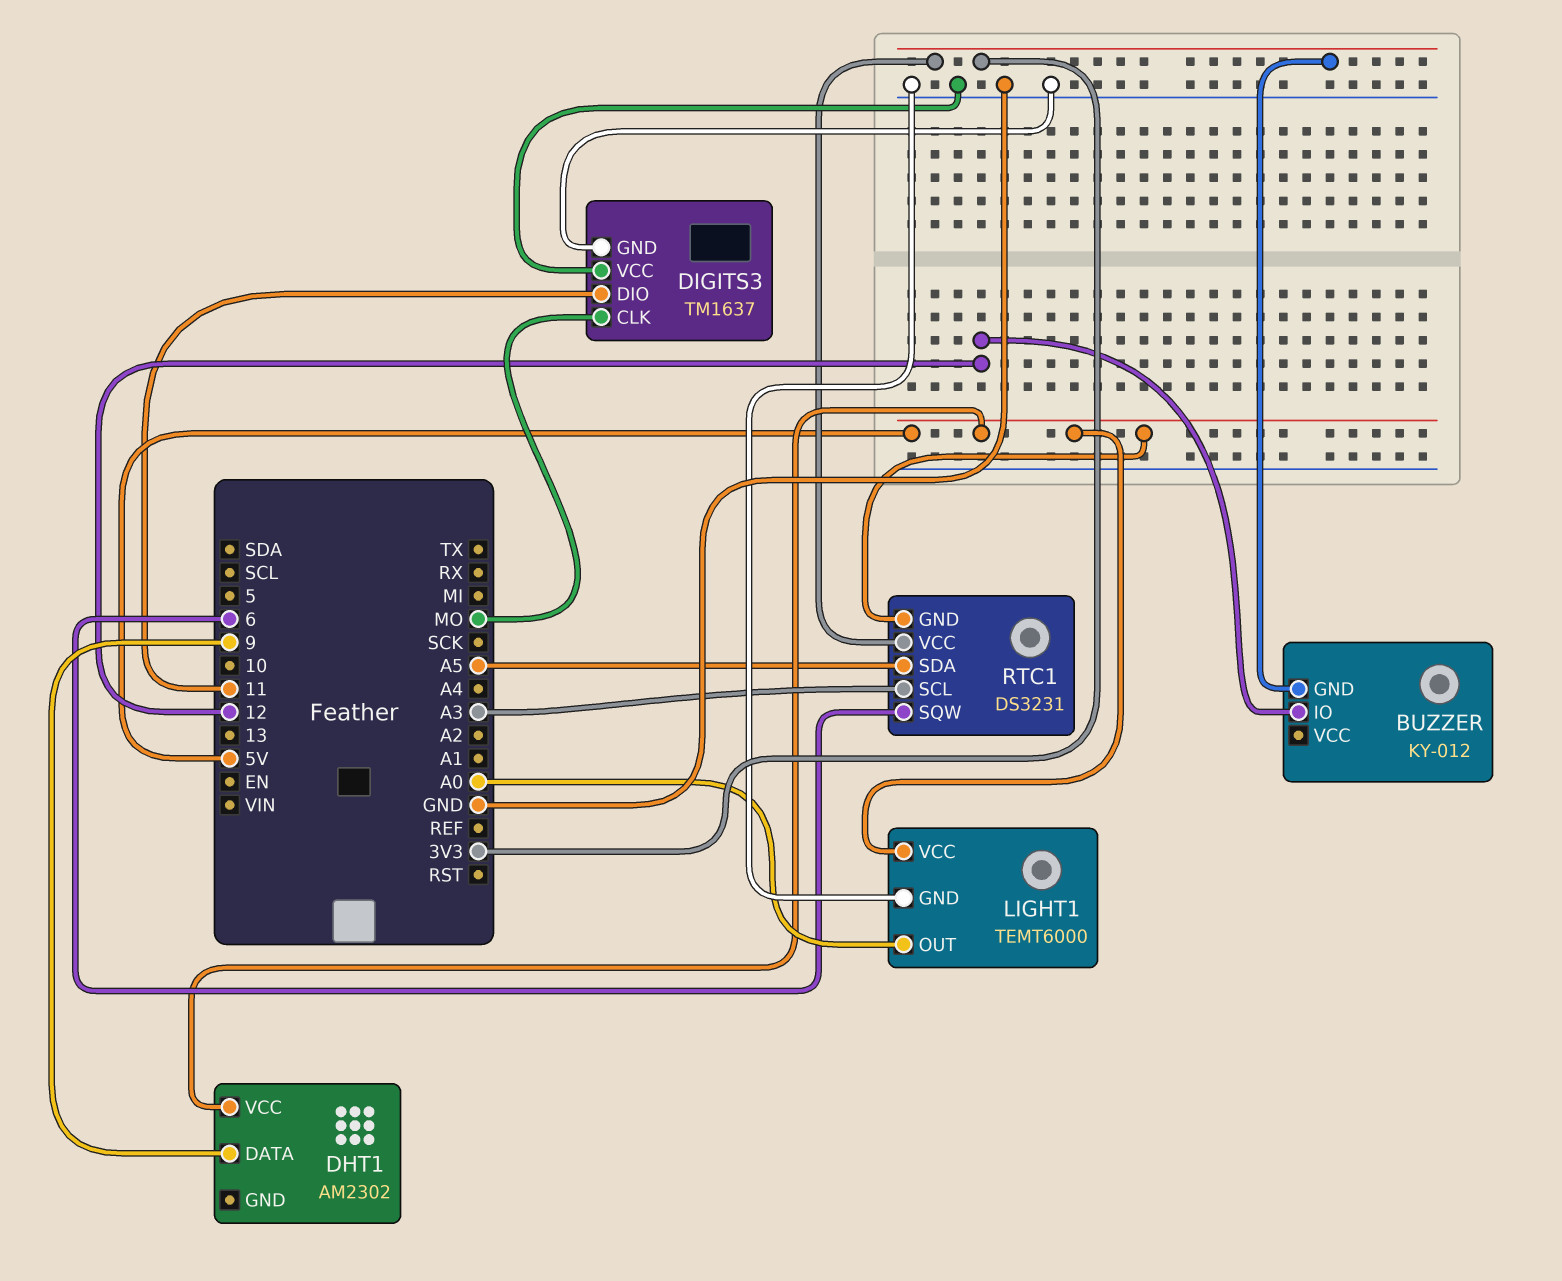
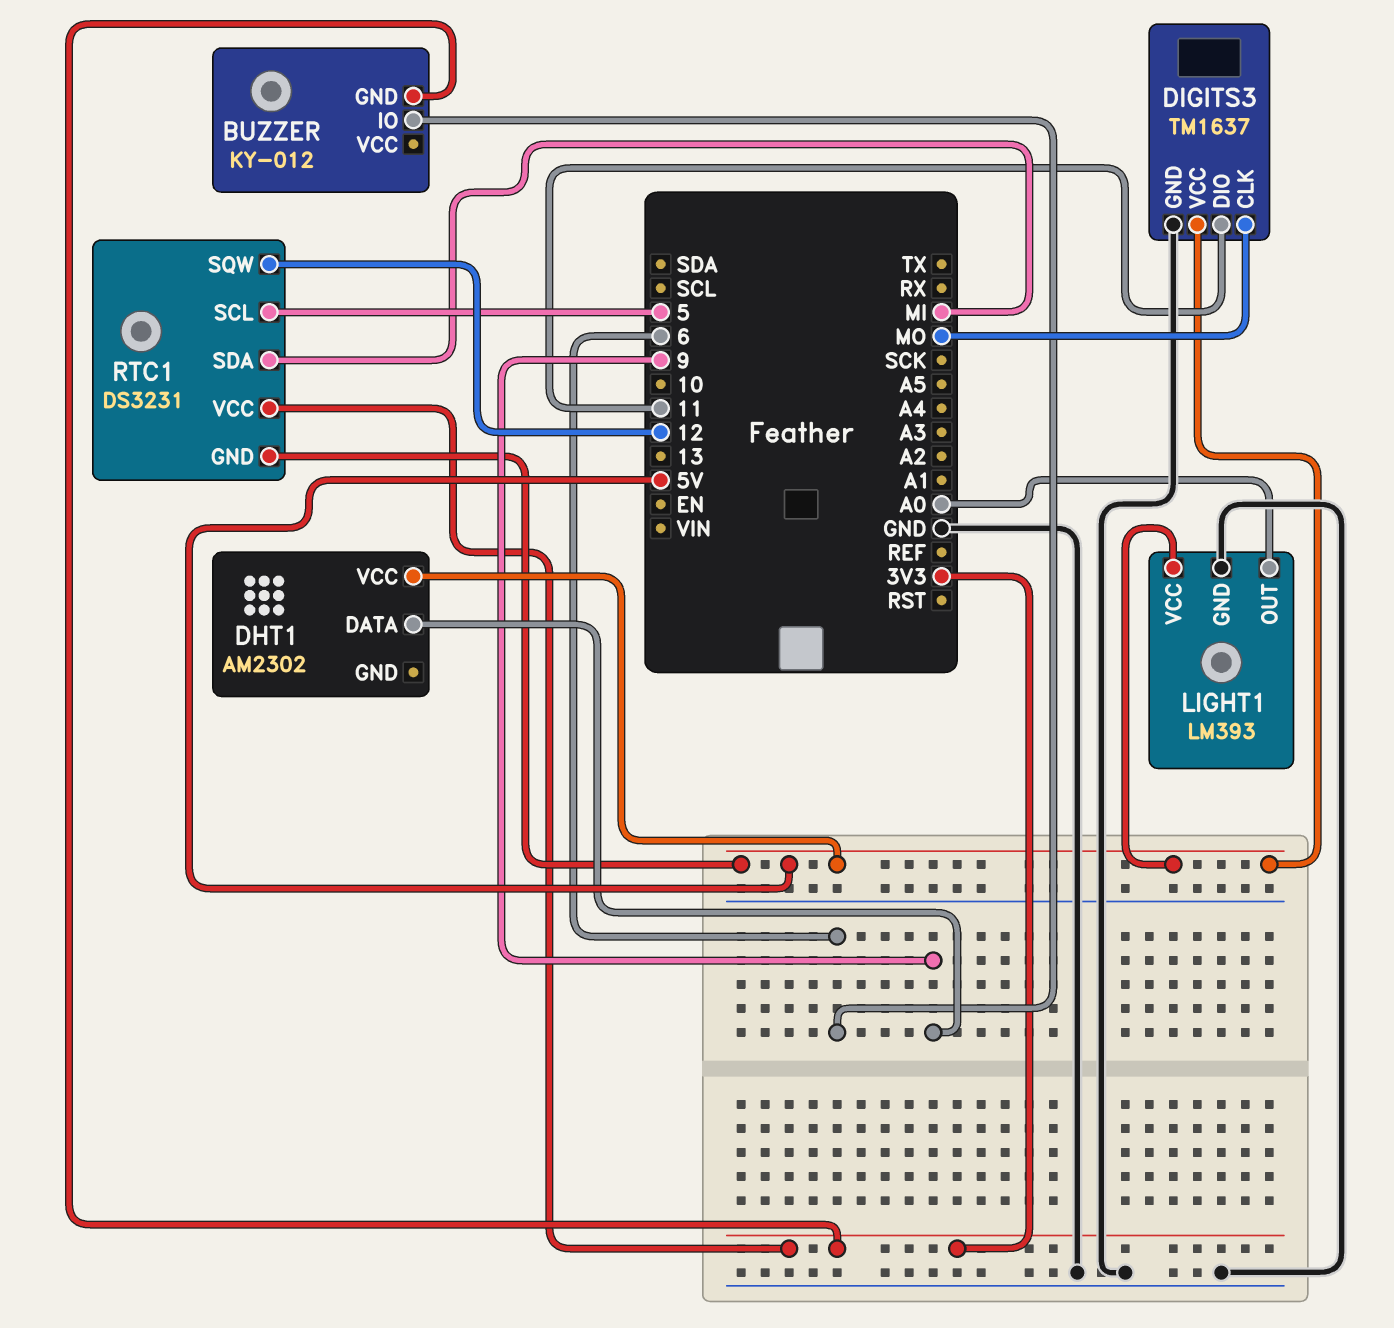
BUZZER pin IO: 12 -> 6
DIGITS3 pin VCC: GND -> 5V
LIGHT1: TEMT6000 -> LM393
RTC1 pin SCL: A3 -> 5
RTC1 pin SDA: A5 -> MI
RTC1 pin SQW: 6 -> 12

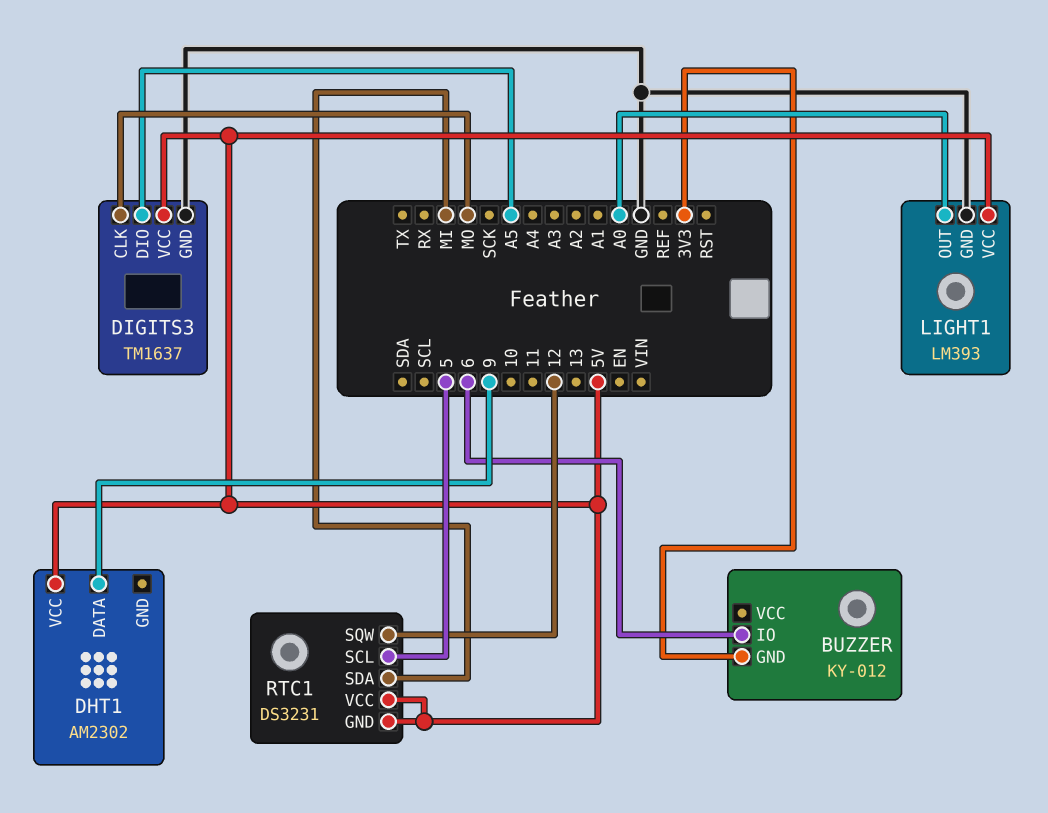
DIGITS3 pin DIO: 11 -> A5
RTC1 pin VCC: 3V3 -> 5V

